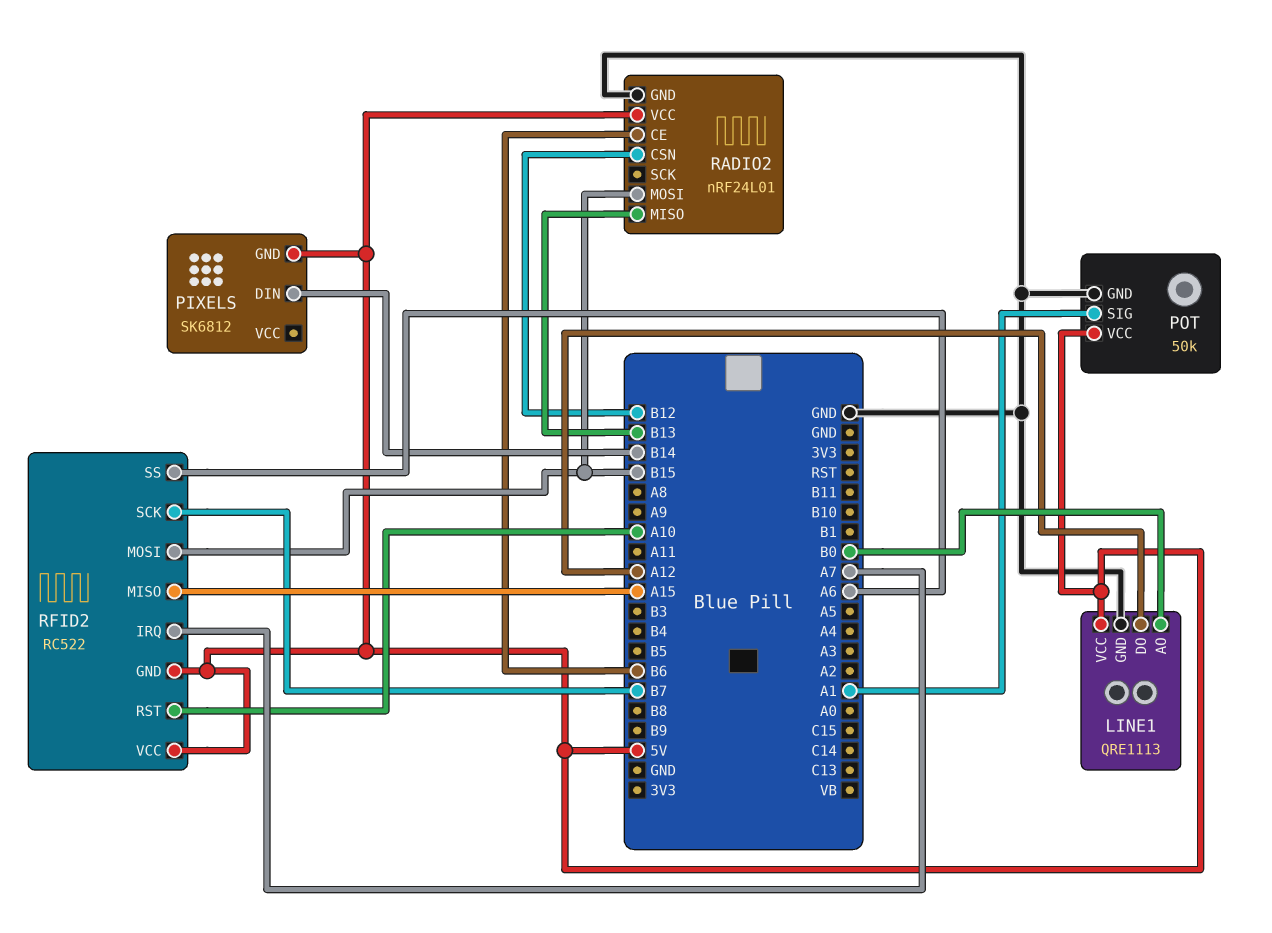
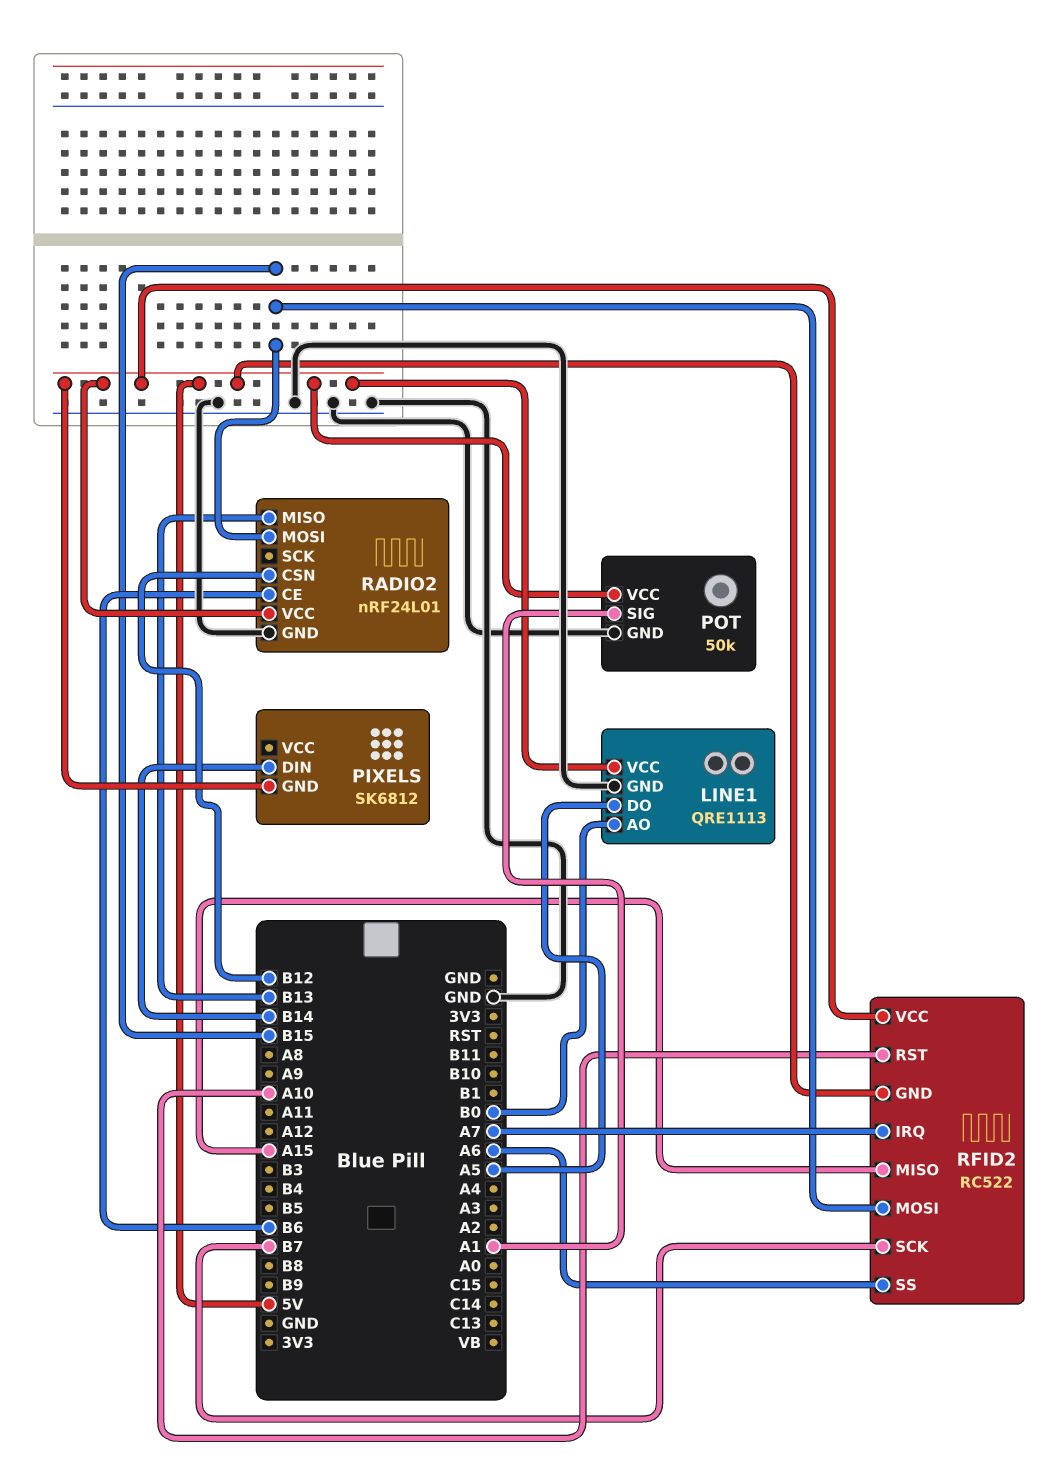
LINE1 pin DO: A12 -> A5

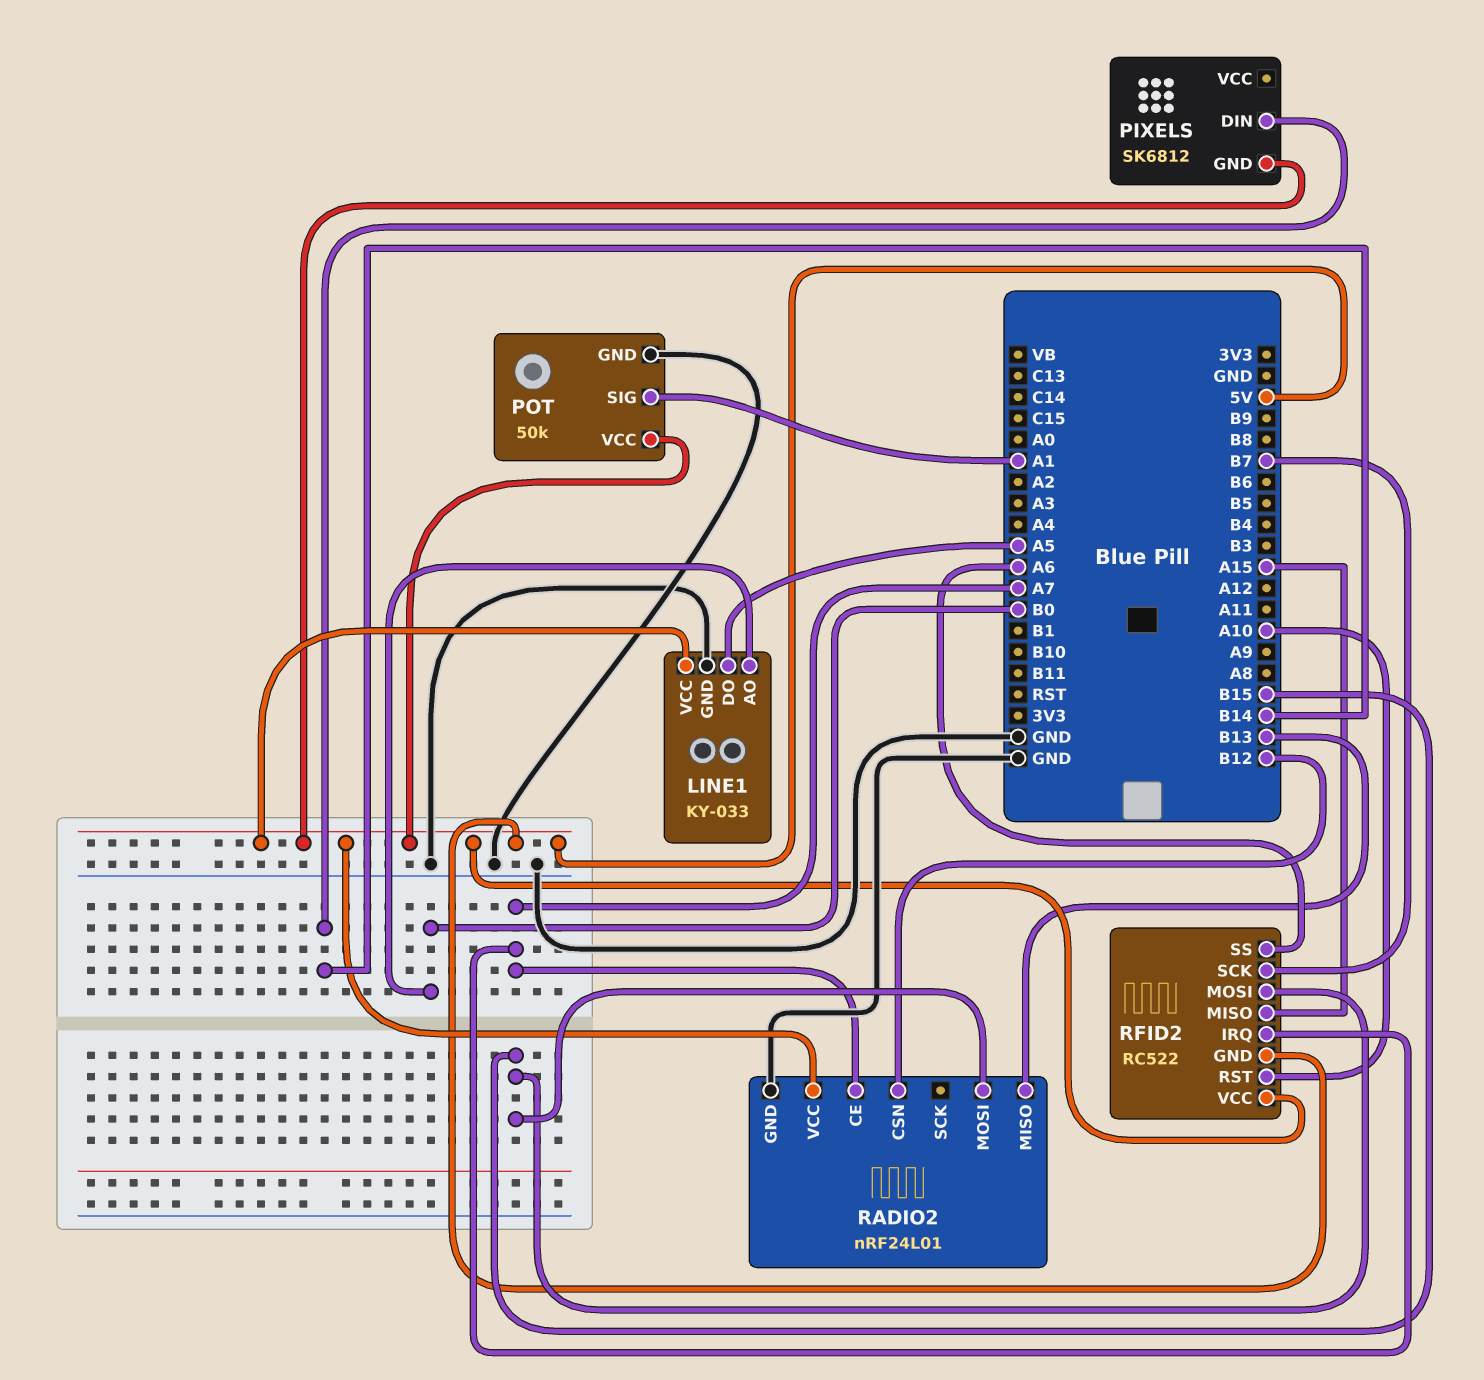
LINE1: QRE1113 -> KY-033
RADIO2 pin CE: B6 -> A7

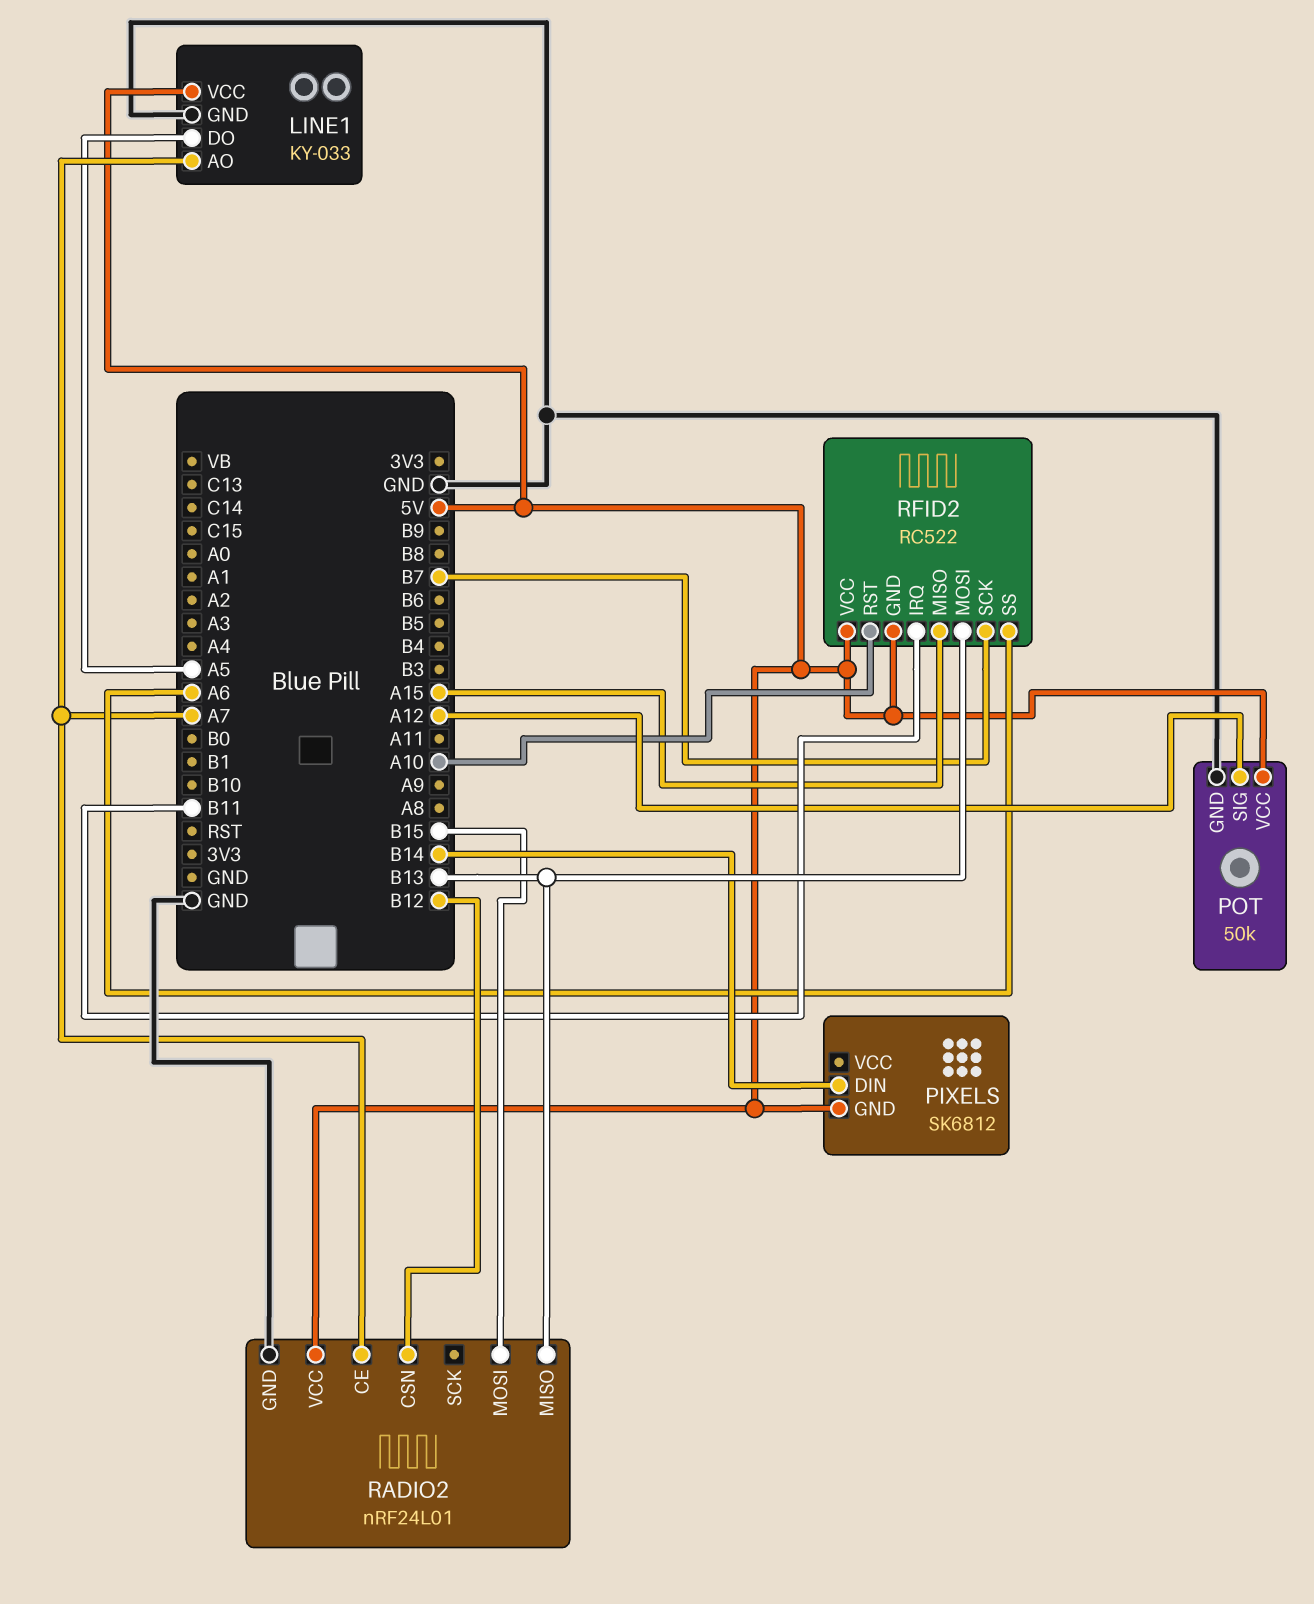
LINE1 pin AO: B0 -> A7
POT pin SIG: A1 -> A12
RFID2 pin IRQ: A7 -> B11
RFID2 pin MOSI: B15 -> B13

